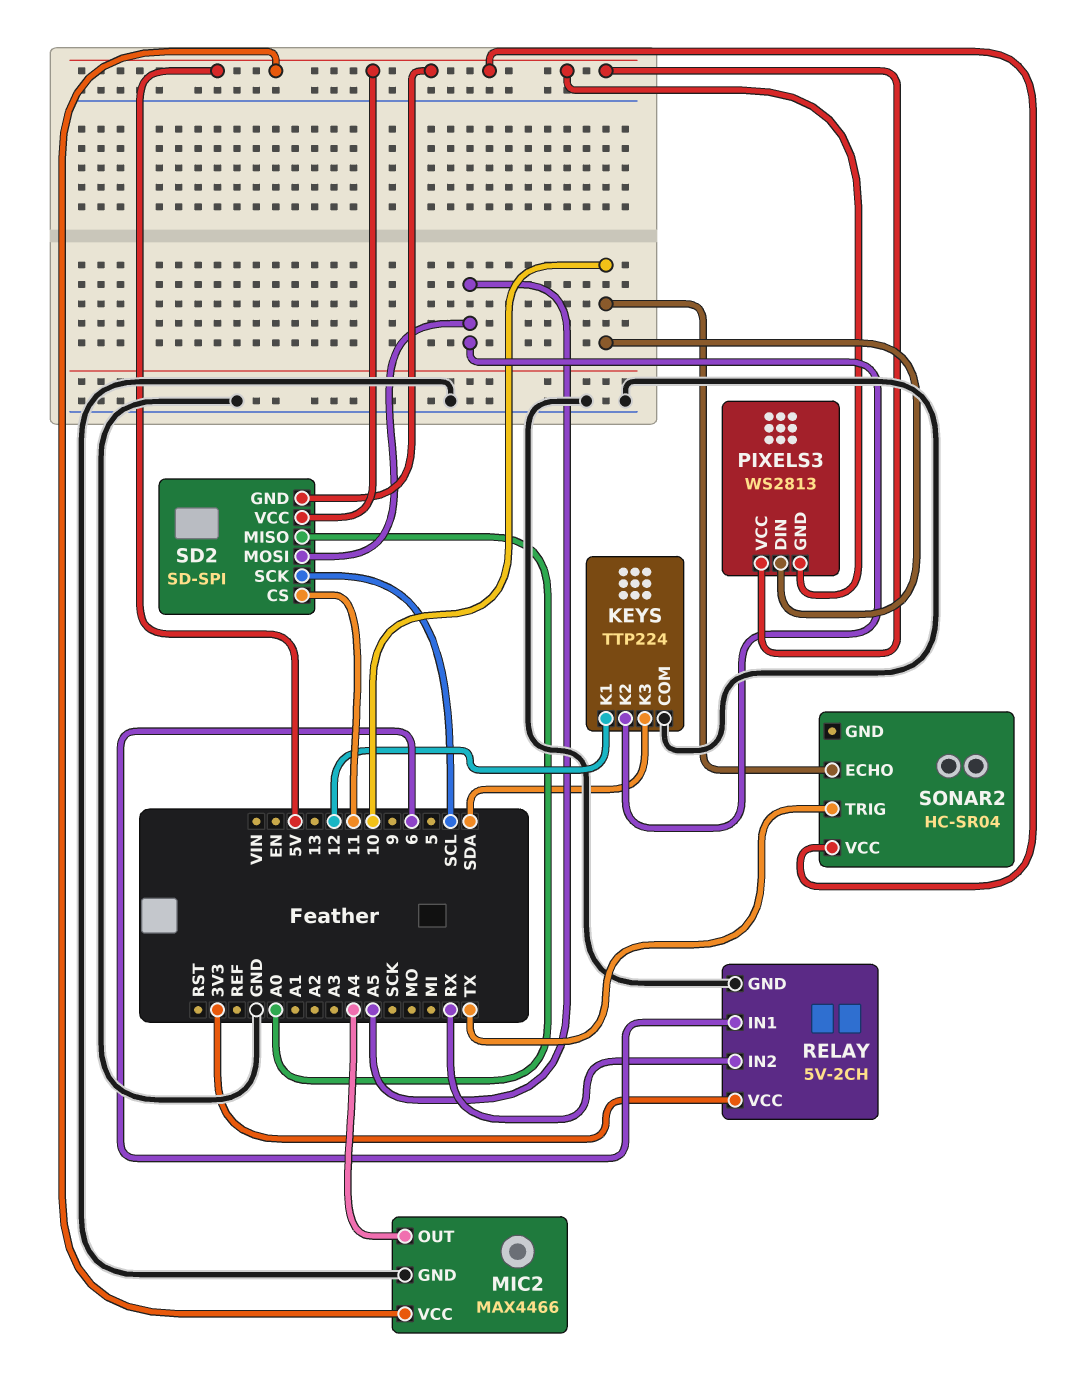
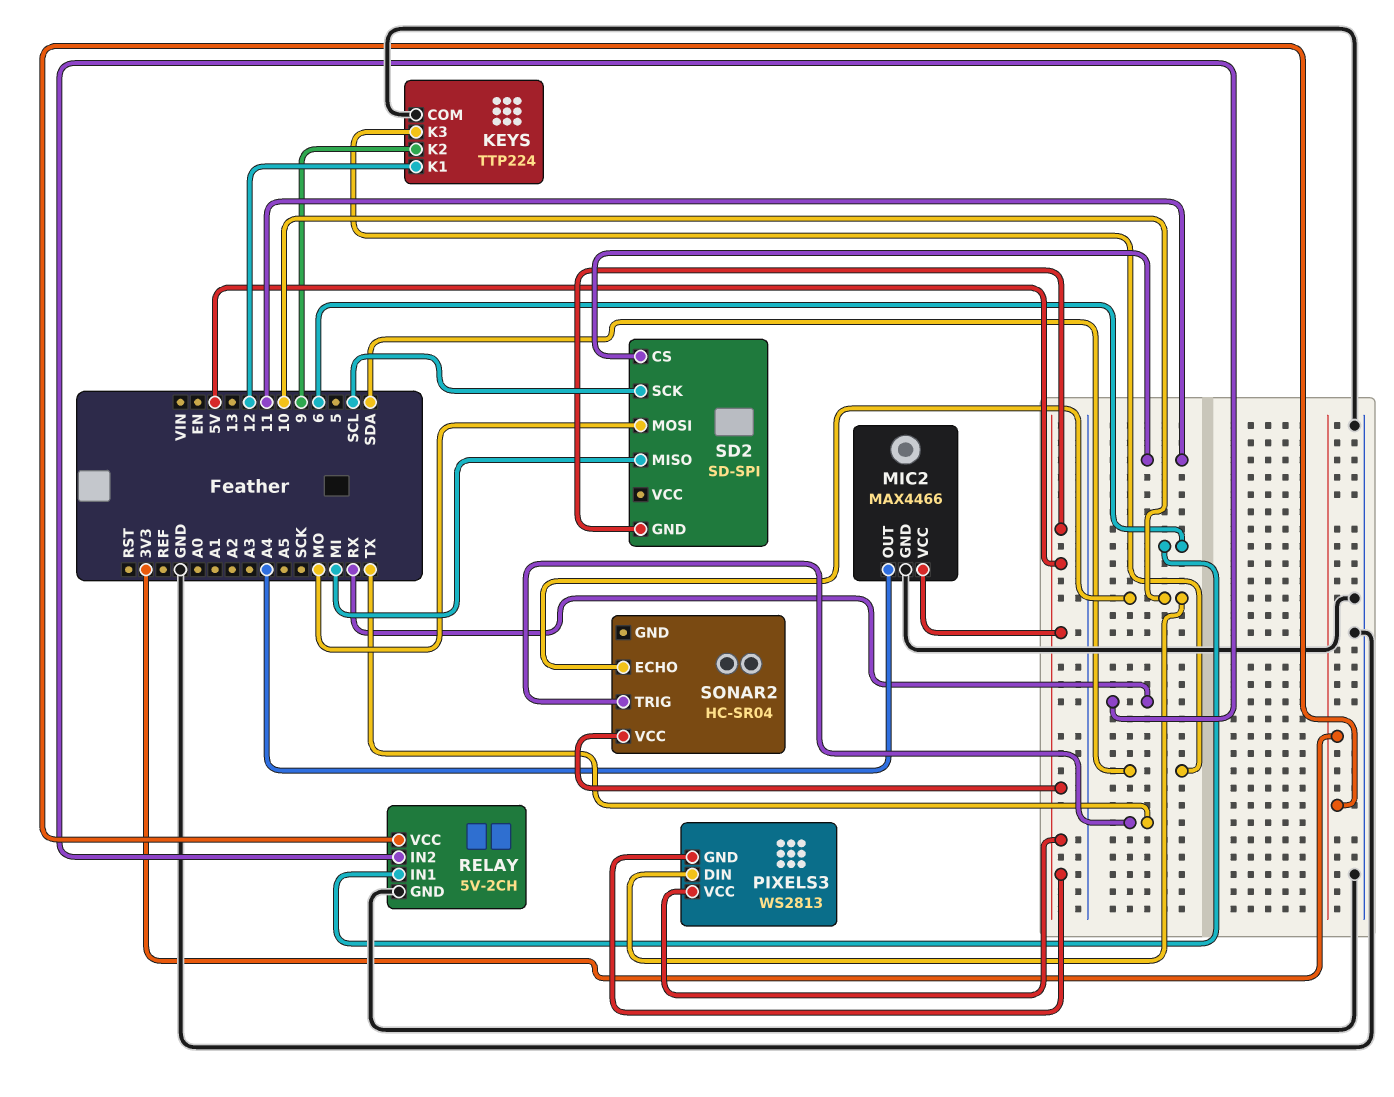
KEYS pin K2: A5 -> 9
SD2 pin MISO: A0 -> MI
SD2 pin MOSI: A5 -> MO
SD2 pin VCC: 5V -> none

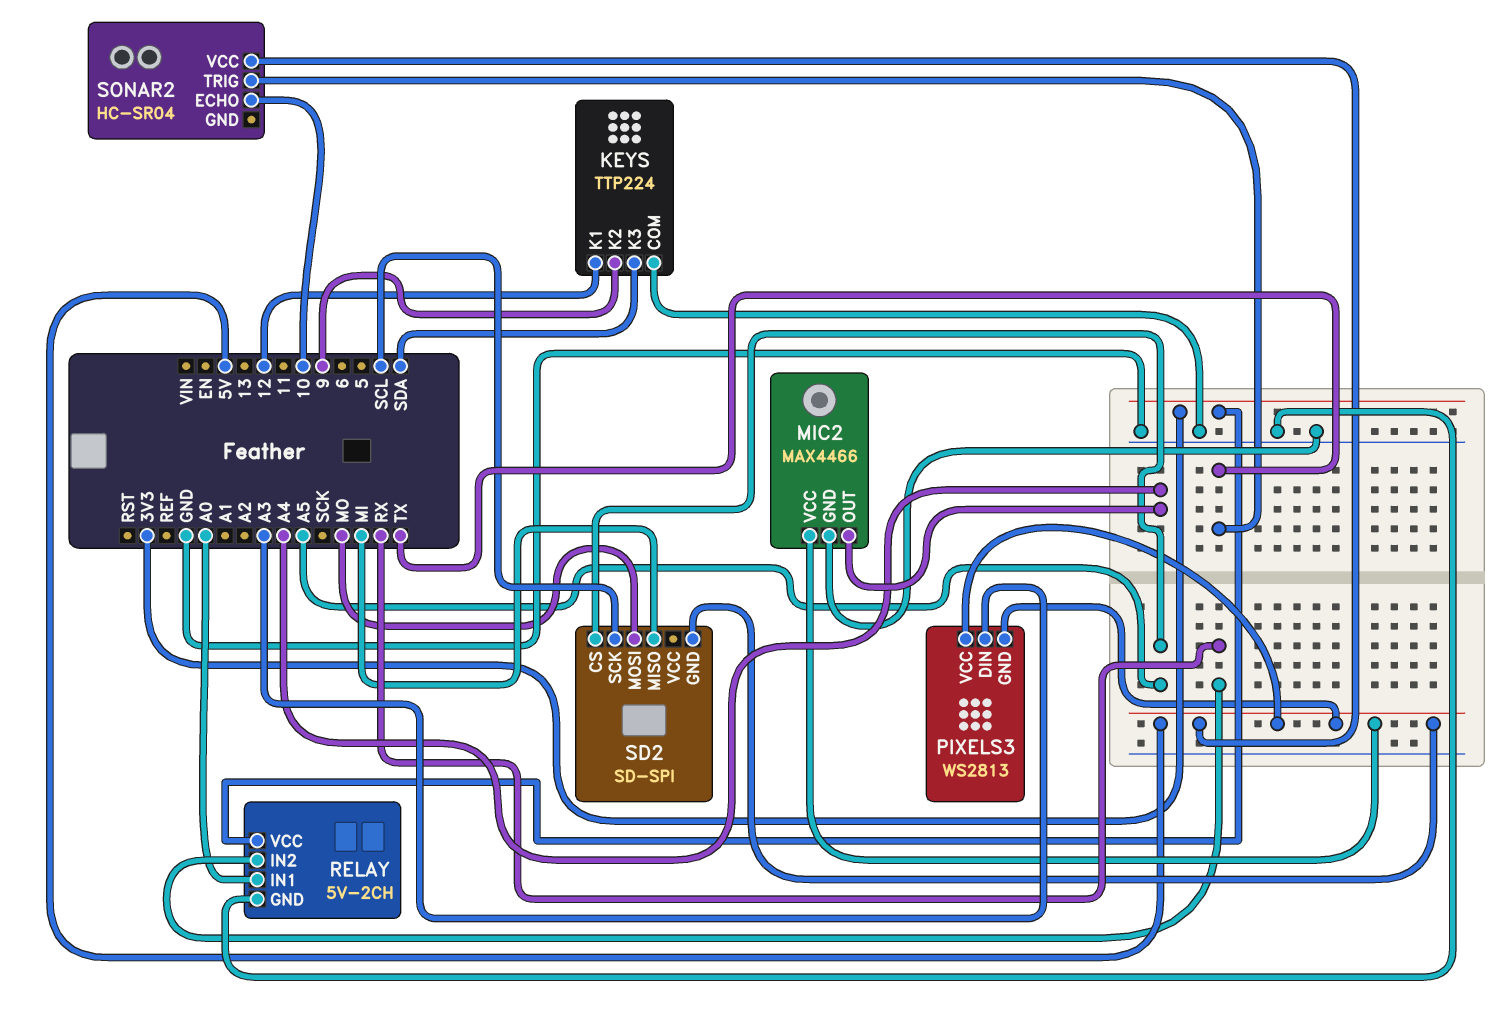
PIXELS3 pin DIN: 10 -> A3
RELAY pin IN1: 6 -> A0
SD2 pin CS: 11 -> A5

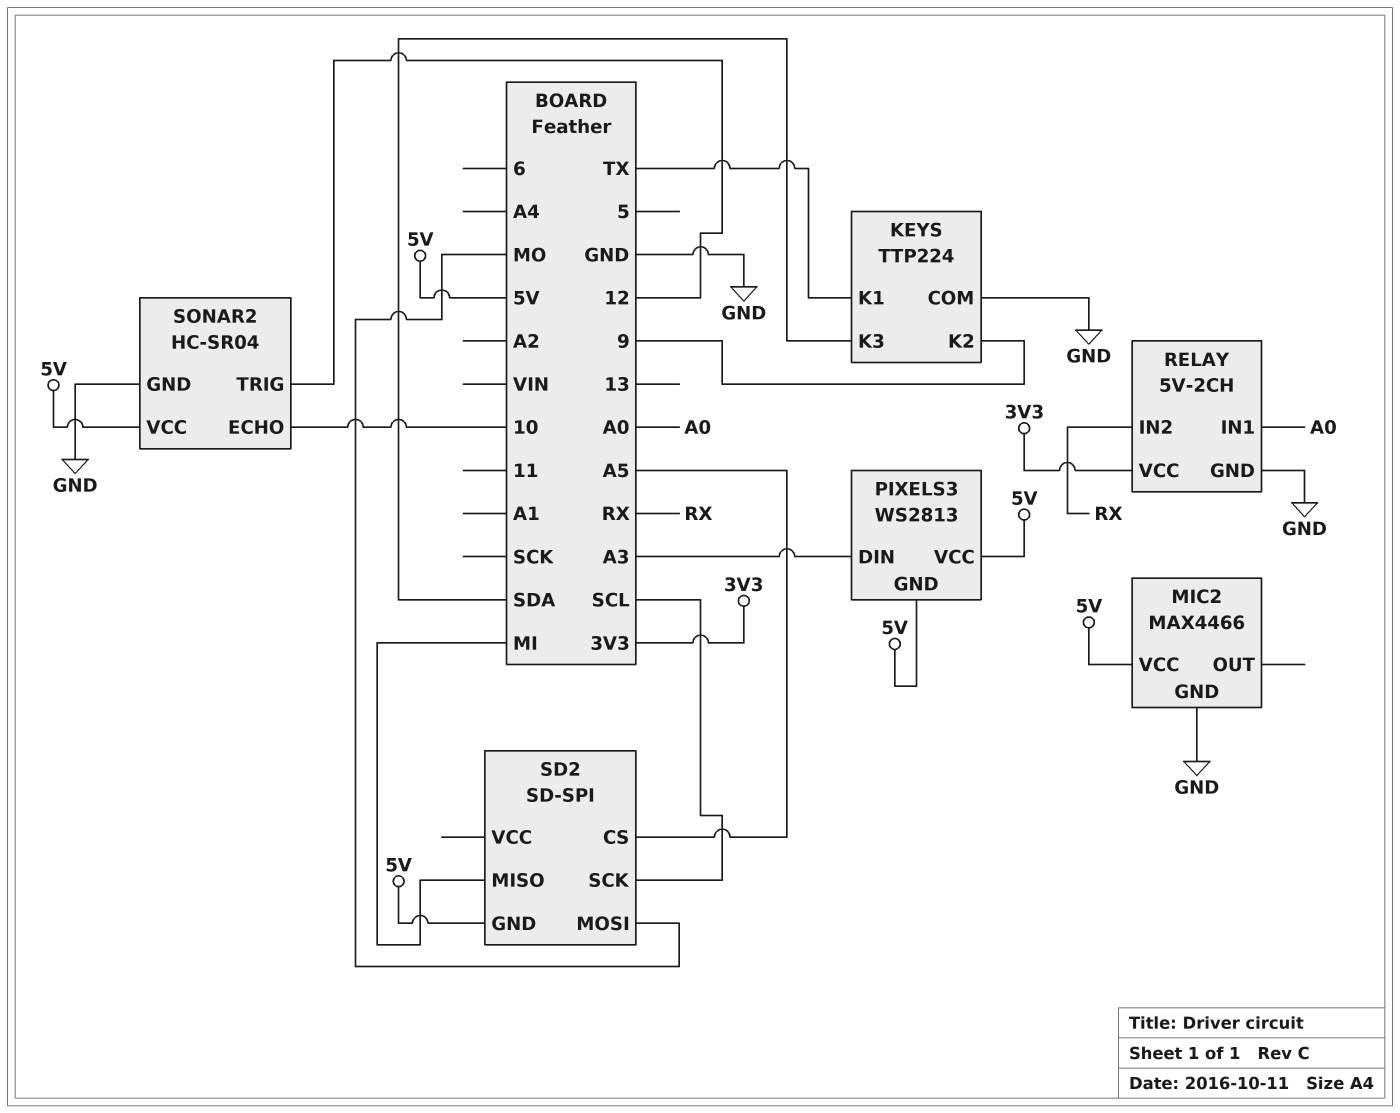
KEYS pin K1: 12 -> TX
MIC2 pin OUT: A4 -> none
SONAR2 pin GND: none -> GND
SONAR2 pin TRIG: TX -> 12

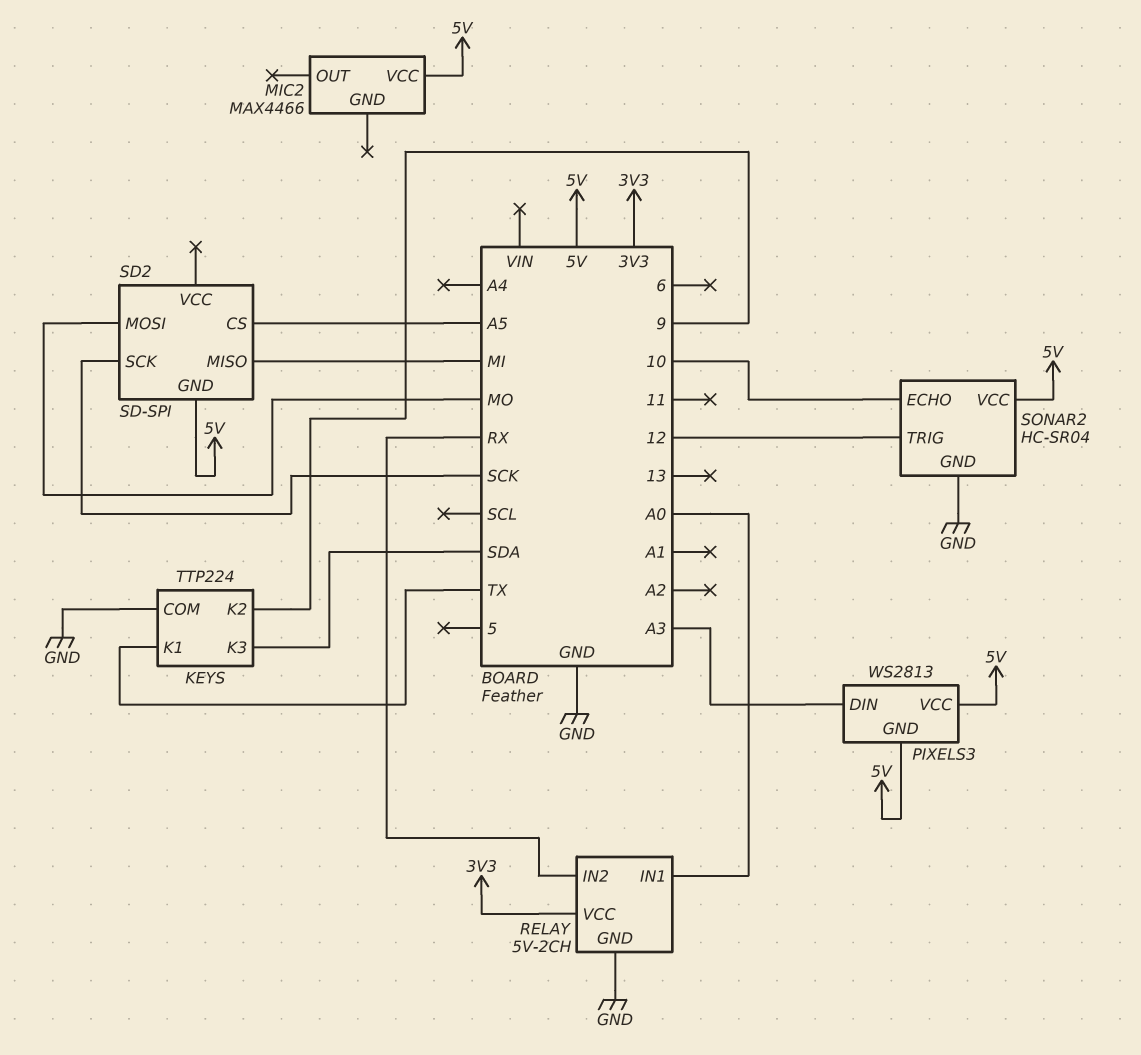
MIC2 pin GND: GND -> none
SD2 pin SCK: SCL -> SCK

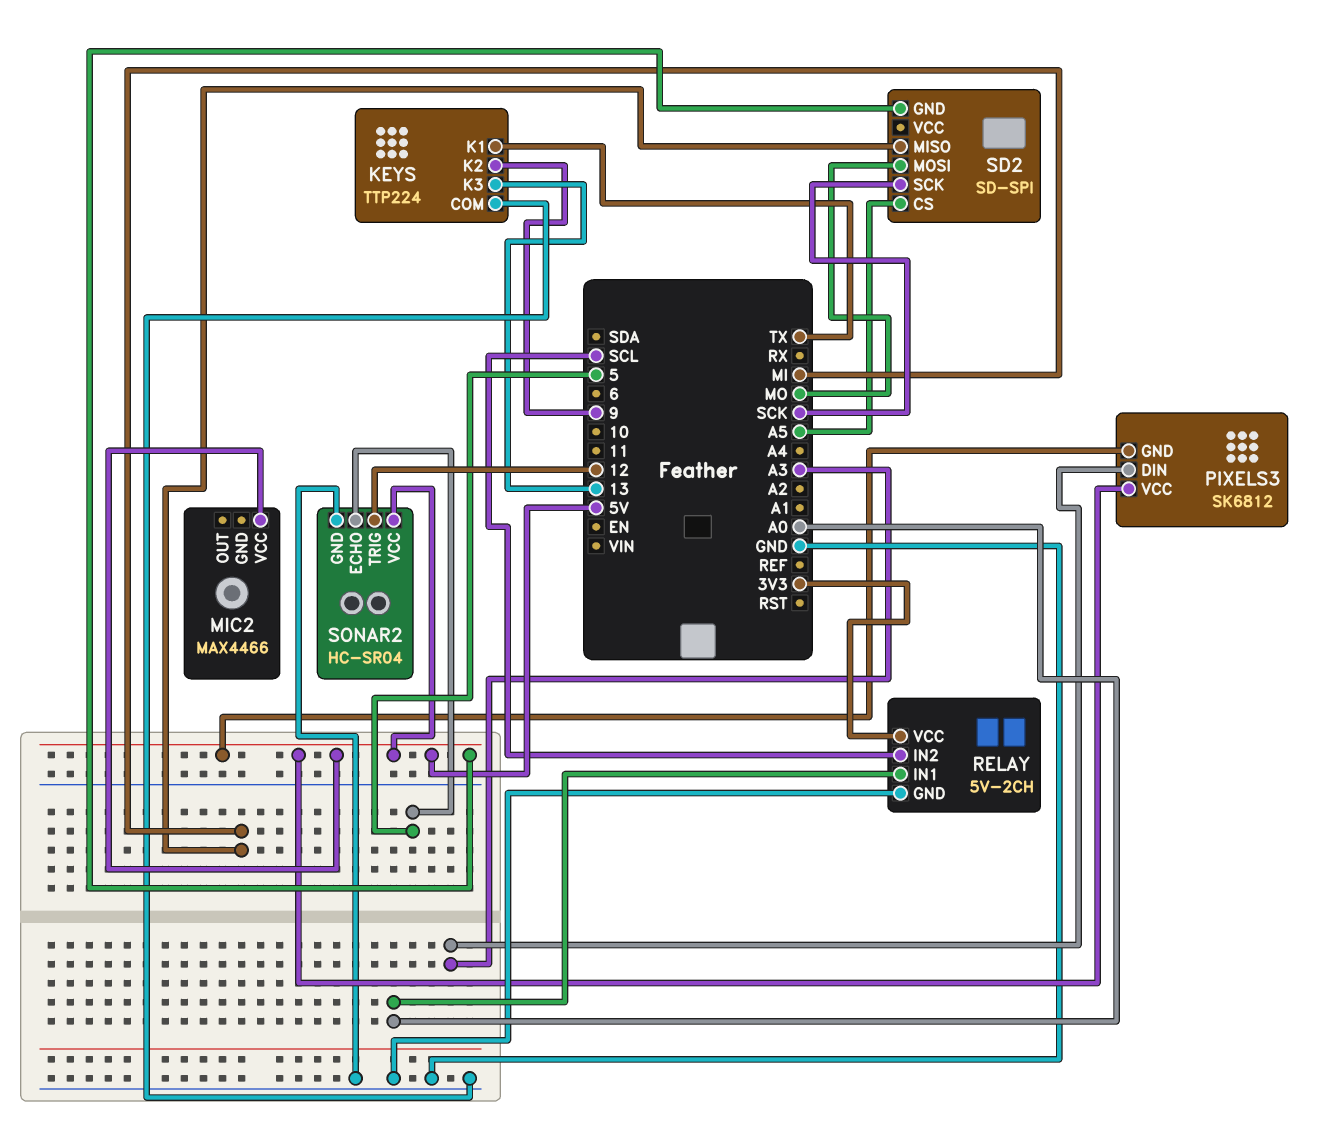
KEYS pin K3: SDA -> 13
PIXELS3: WS2813 -> SK6812
RELAY pin IN2: RX -> SCL
SONAR2 pin ECHO: 10 -> 5

